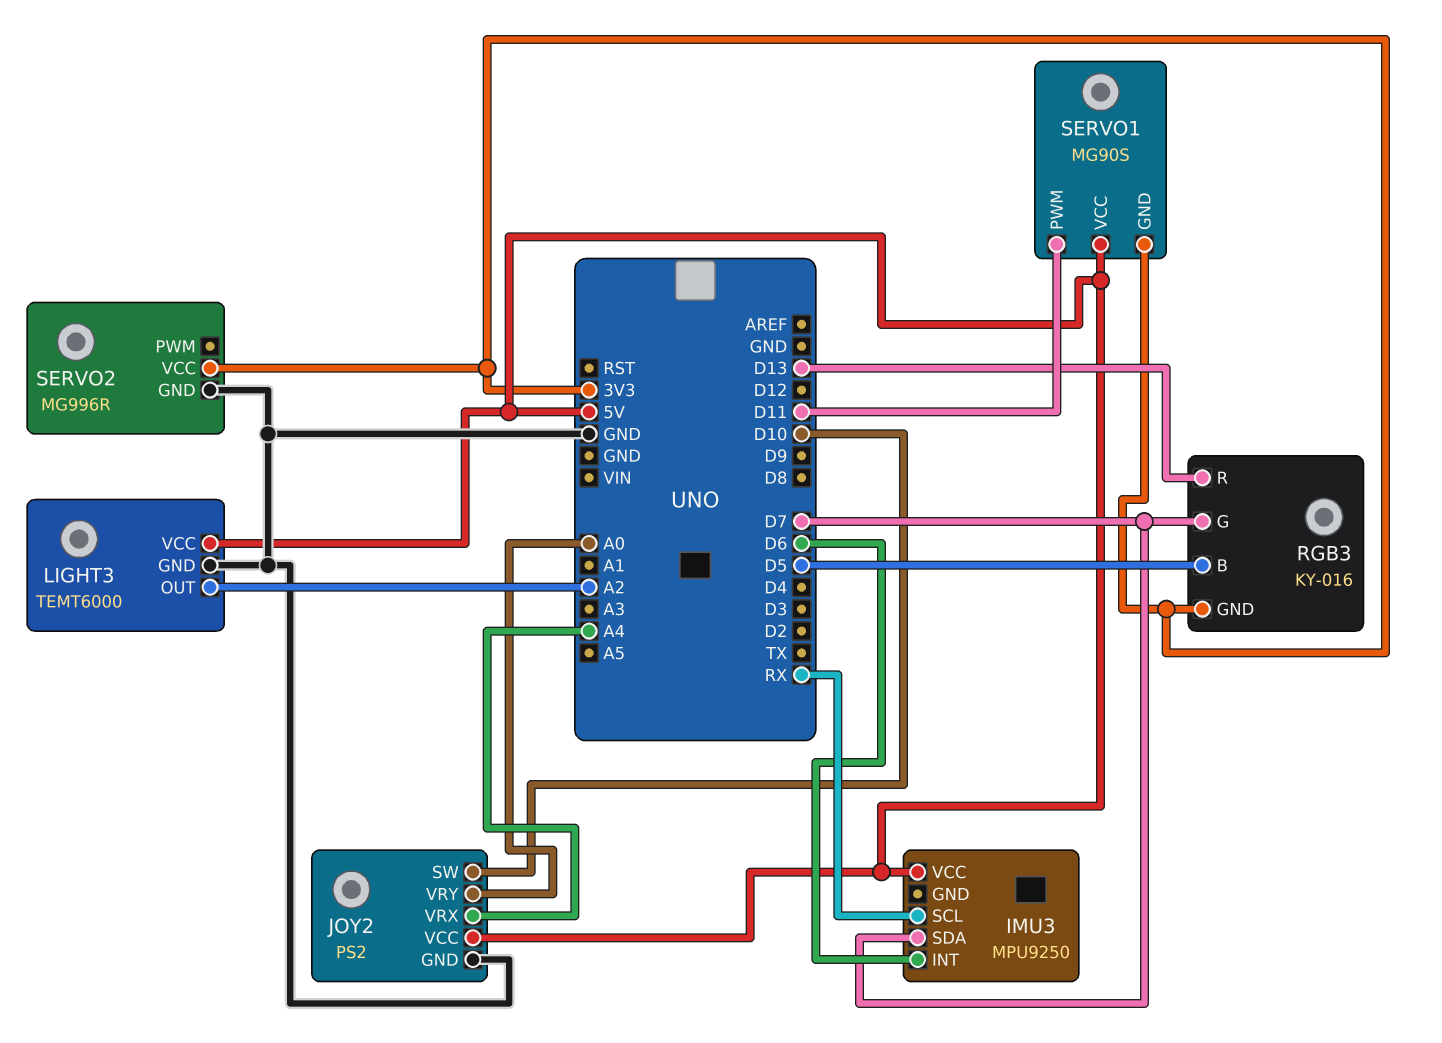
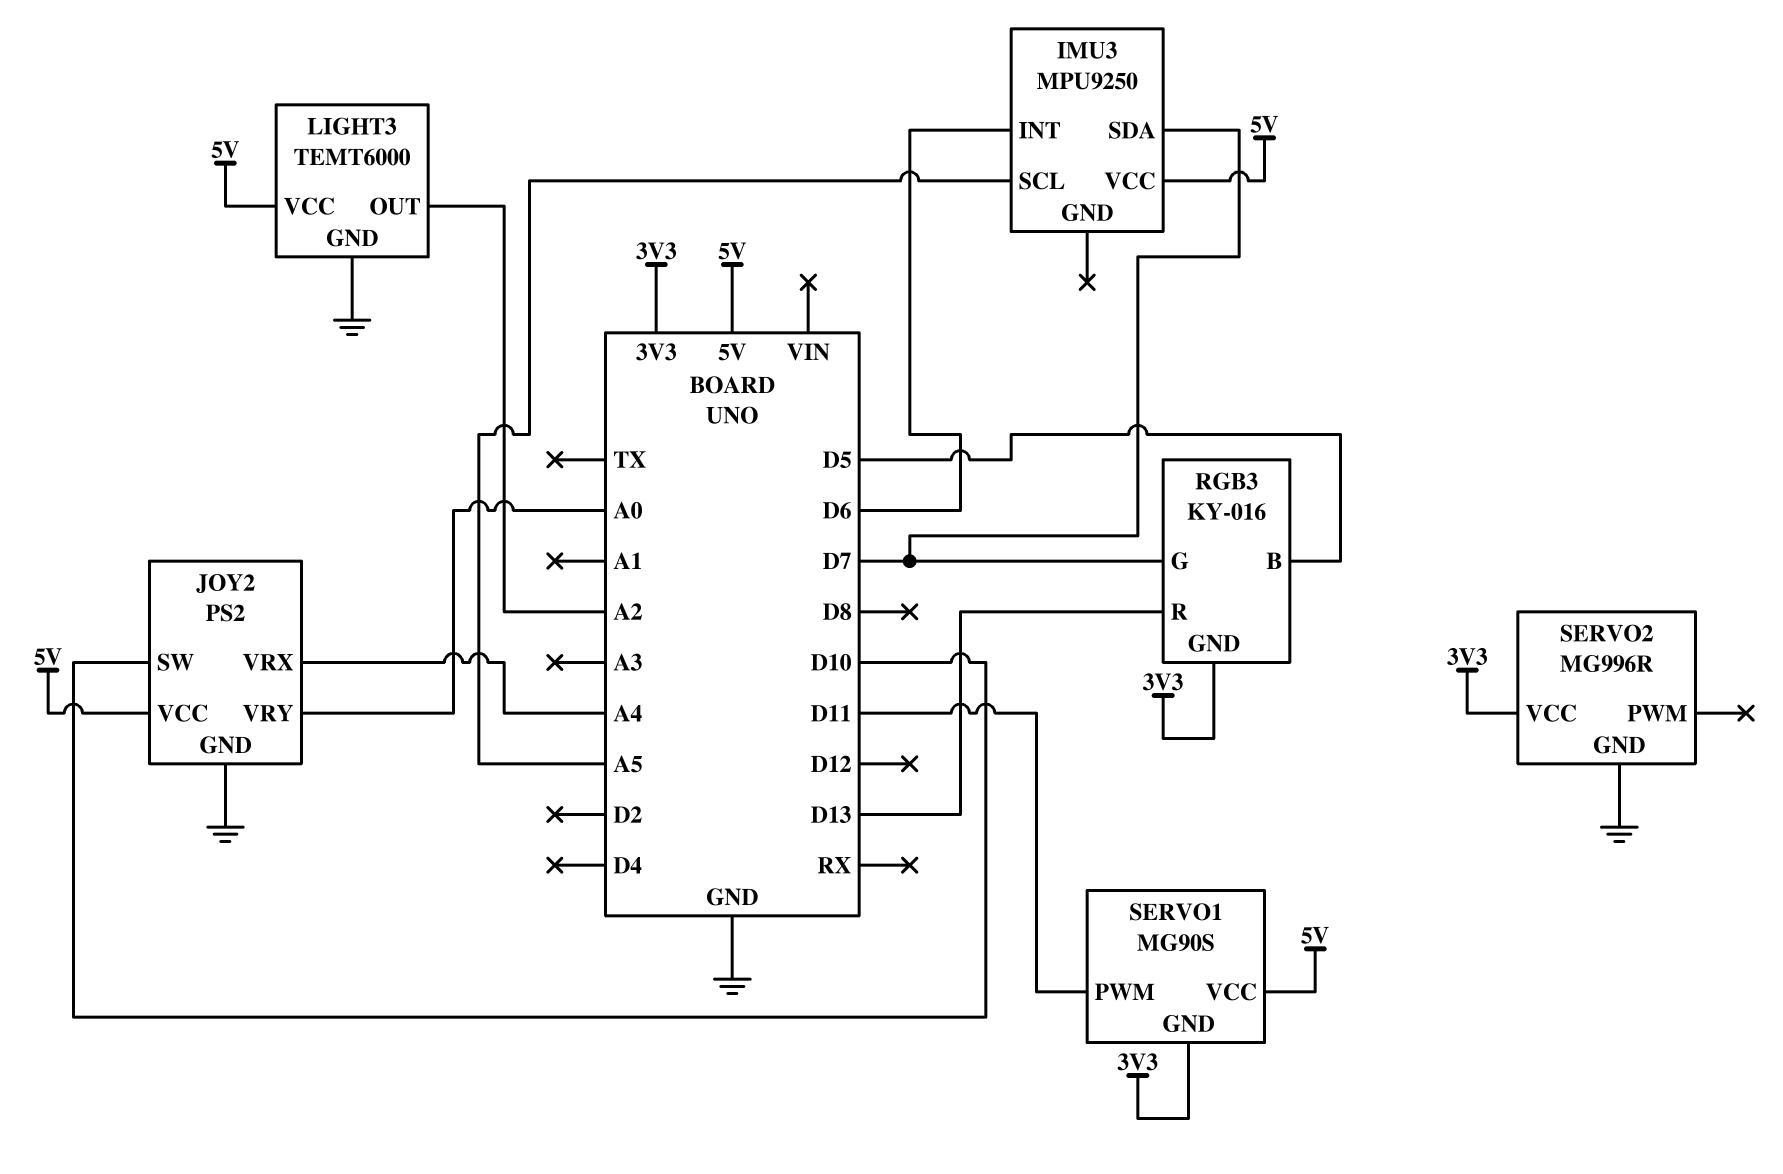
IMU3 pin SCL: RX -> A5

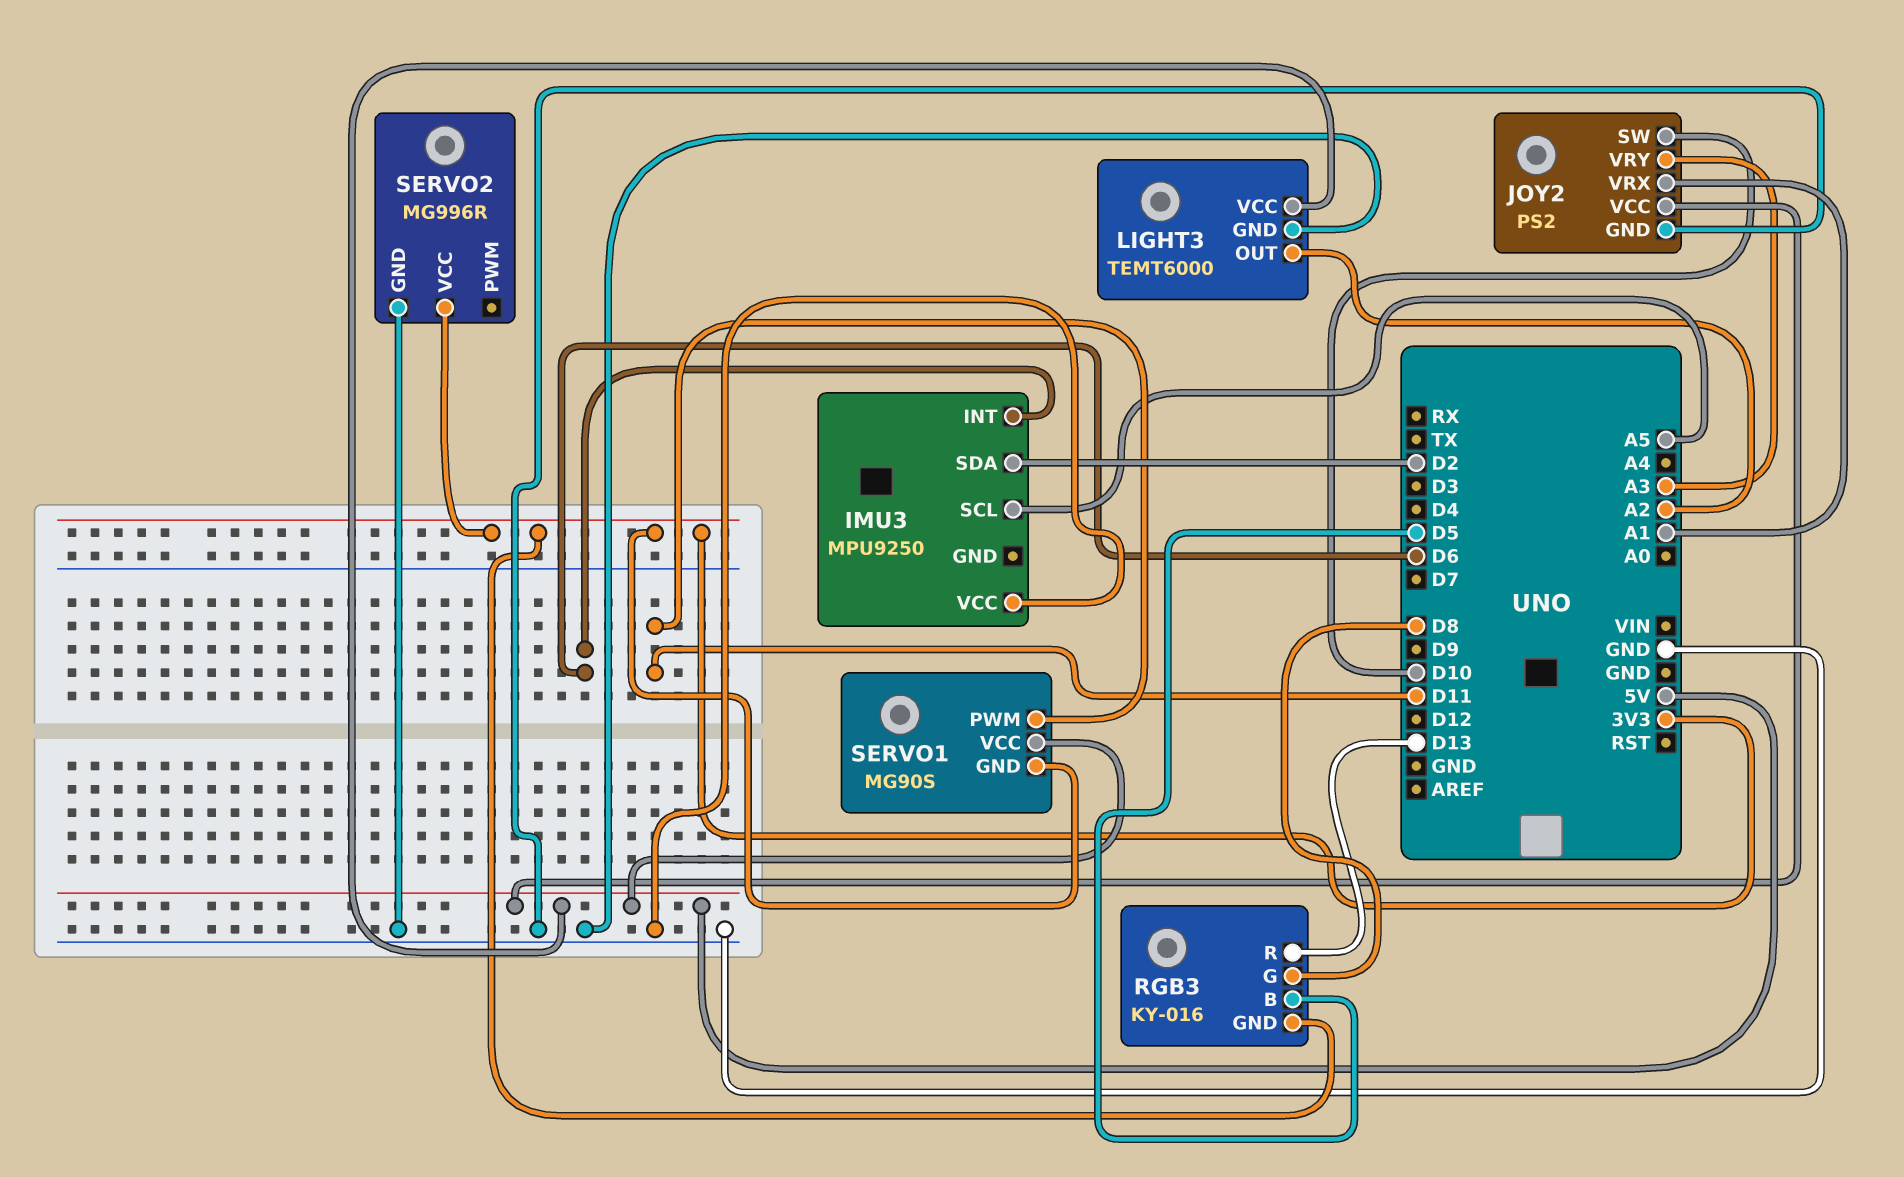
IMU3 pin SDA: D7 -> D2
IMU3 pin VCC: 5V -> GND
JOY2 pin VRX: A4 -> A1
JOY2 pin VRY: A0 -> A3
RGB3 pin G: D7 -> D8

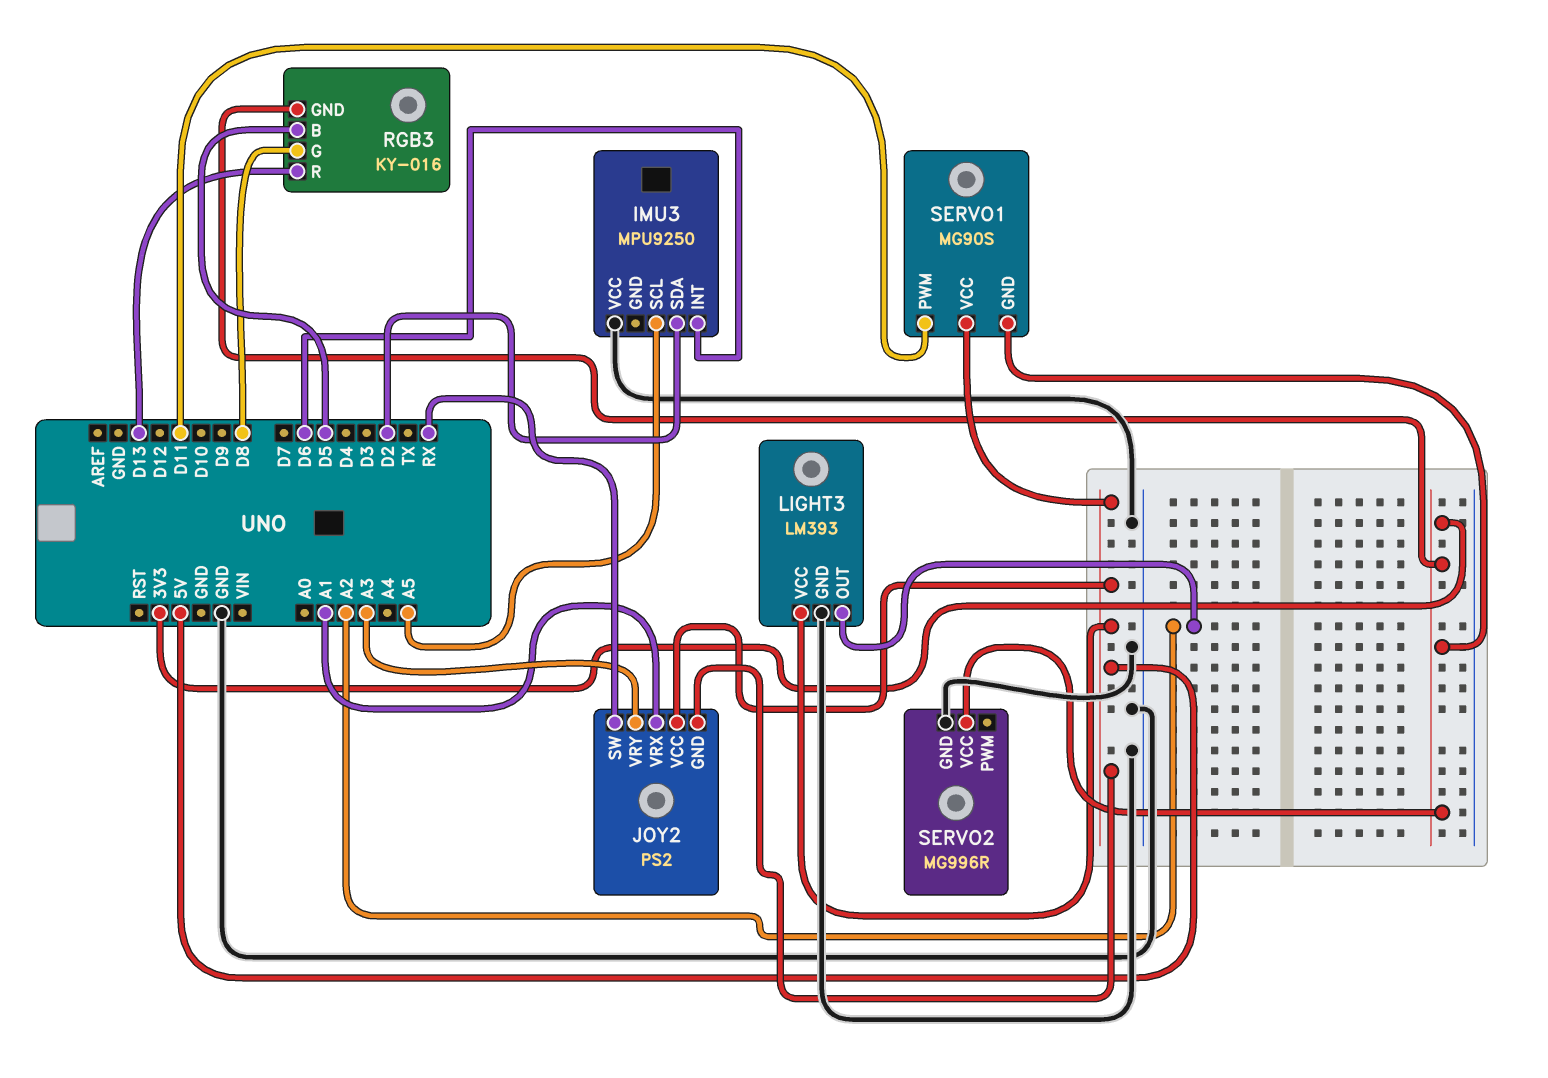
JOY2 pin GND: GND -> 5V
JOY2 pin SW: D10 -> RX
LIGHT3: TEMT6000 -> LM393

